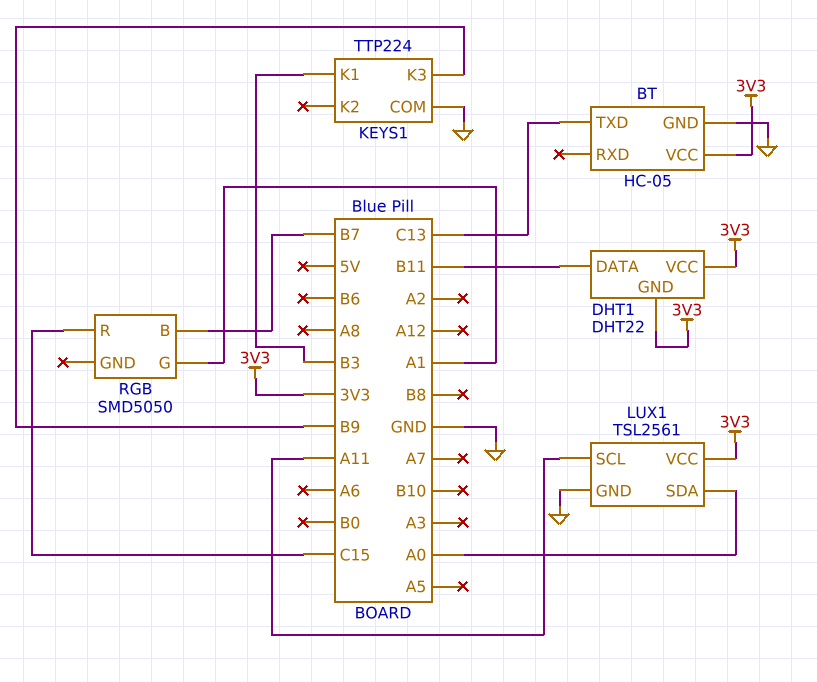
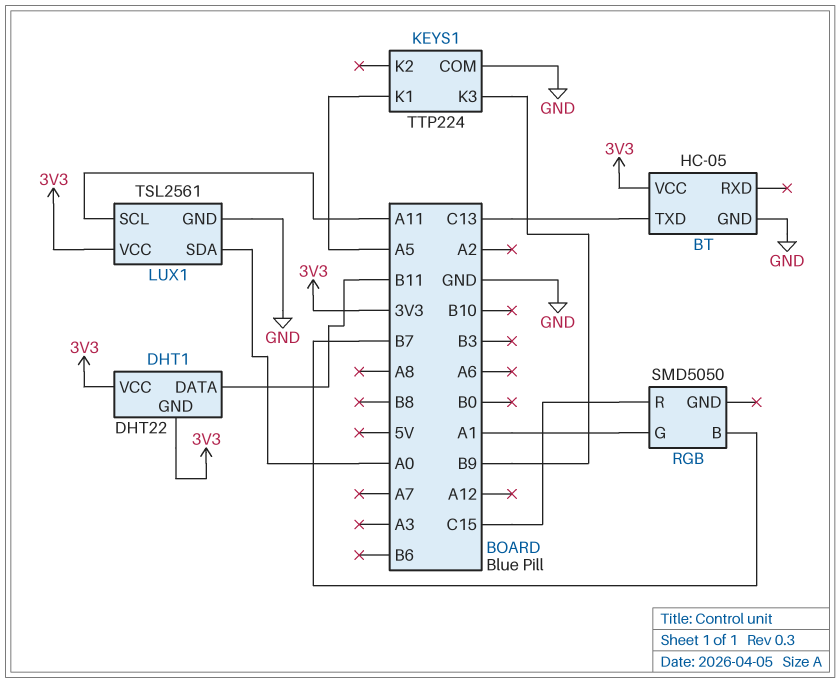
KEYS1 pin K1: B3 -> A5

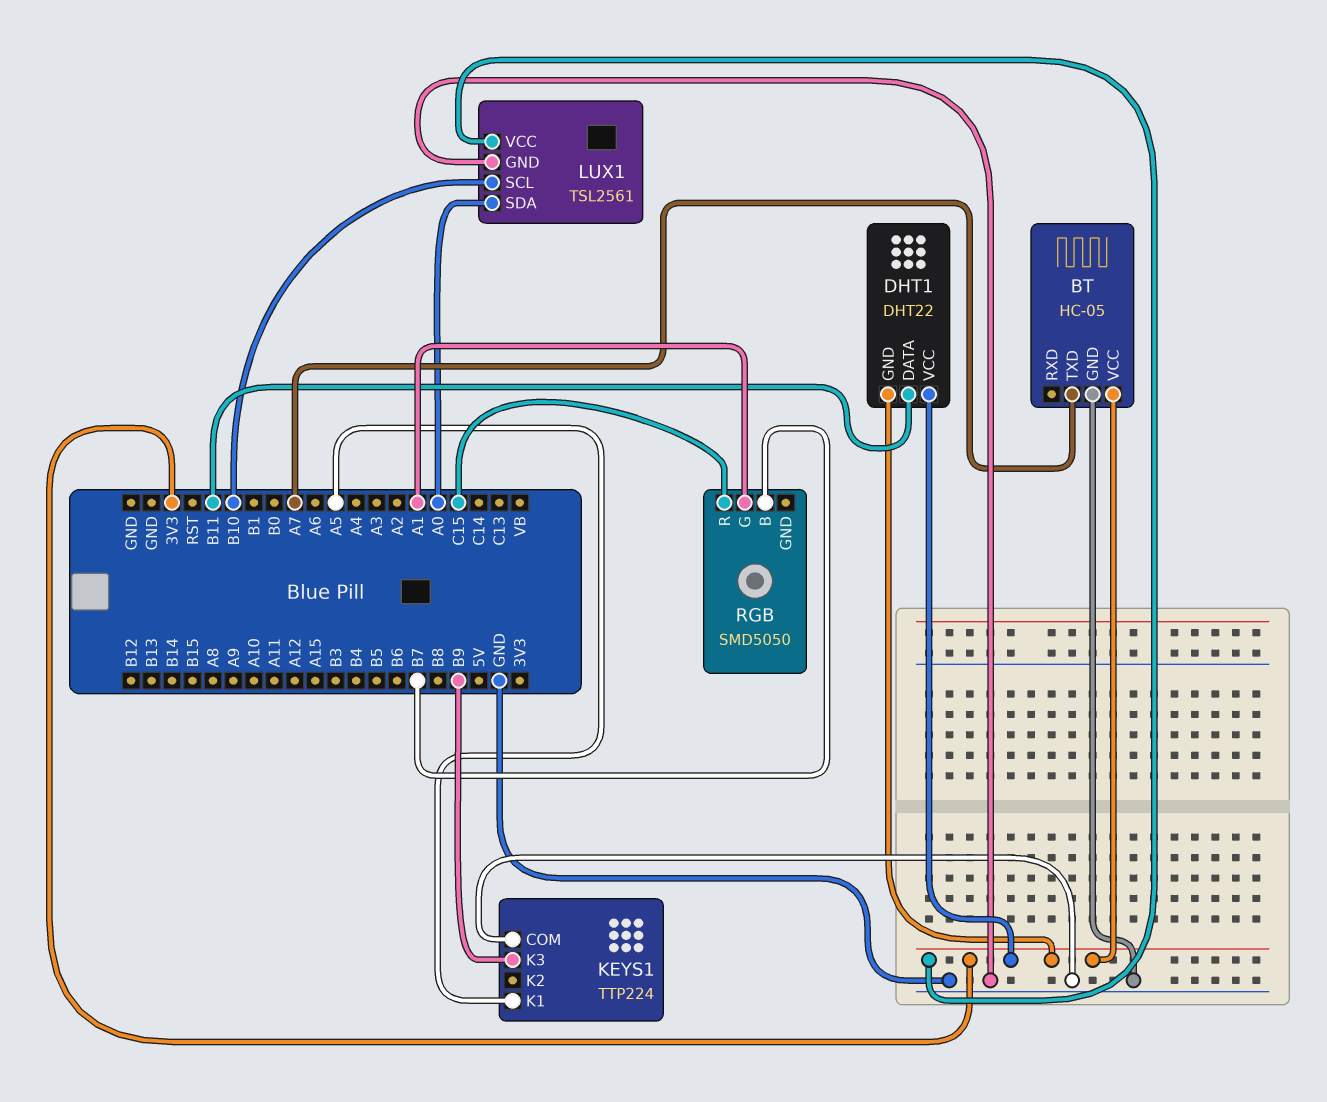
BT pin TXD: C13 -> A7
LUX1 pin SCL: A11 -> B10

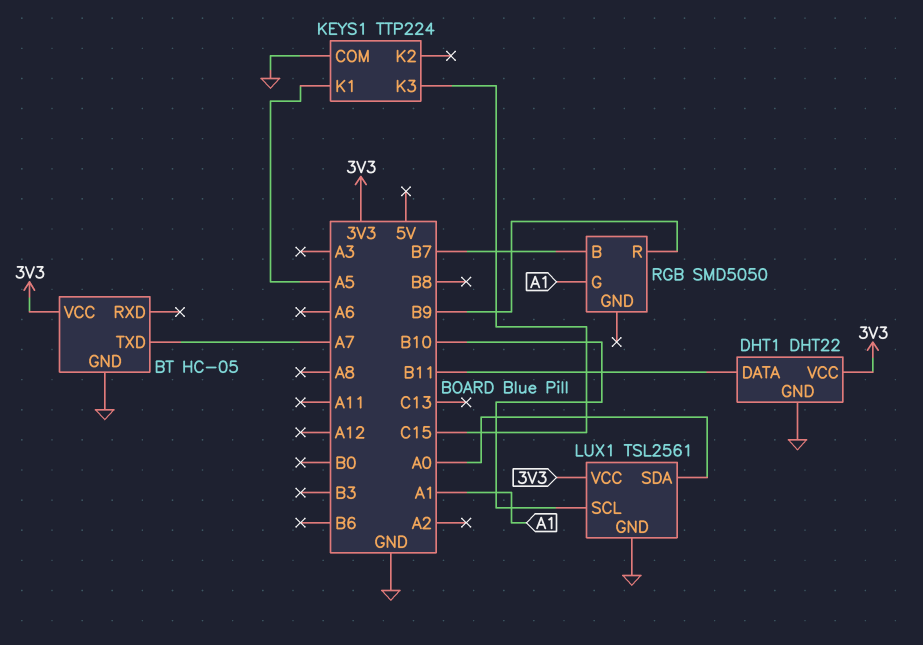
DHT1 pin GND: 3V3 -> GND
KEYS1 pin K3: B9 -> C15
RGB pin R: C15 -> B9

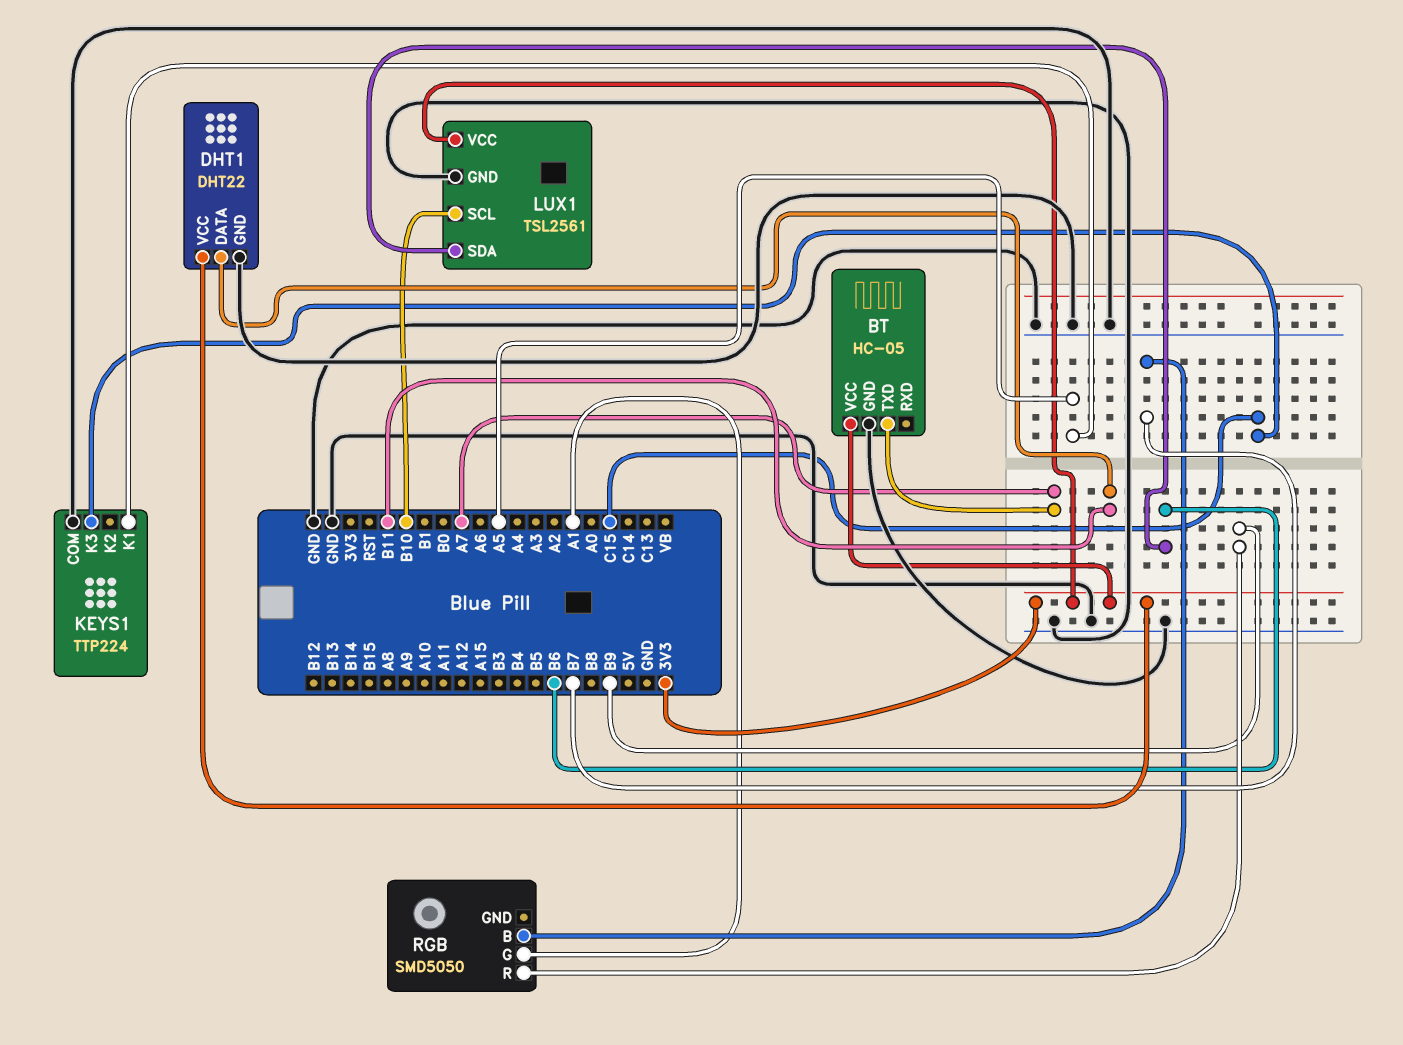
LUX1 pin SDA: A0 -> B6

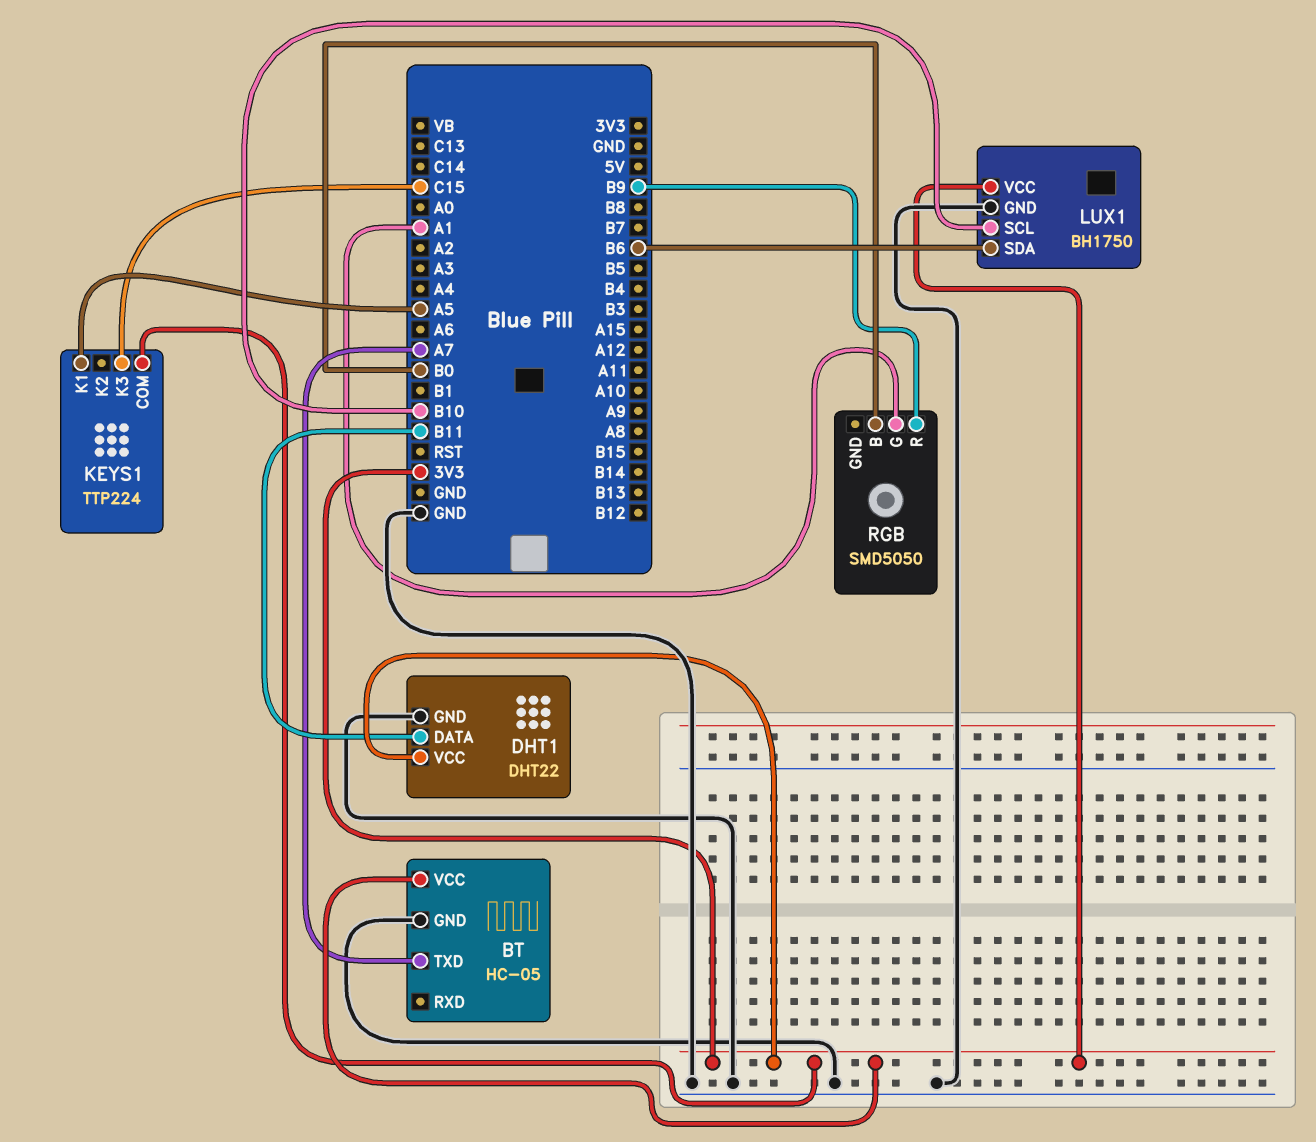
KEYS1 pin COM: GND -> 3V3
LUX1: TSL2561 -> BH1750
RGB pin B: B7 -> B0

